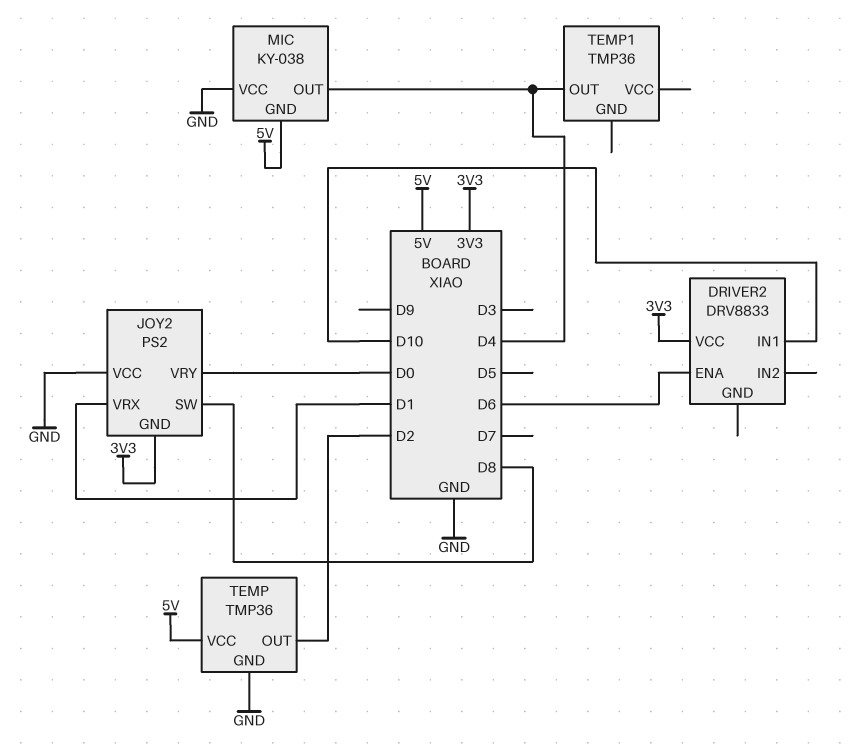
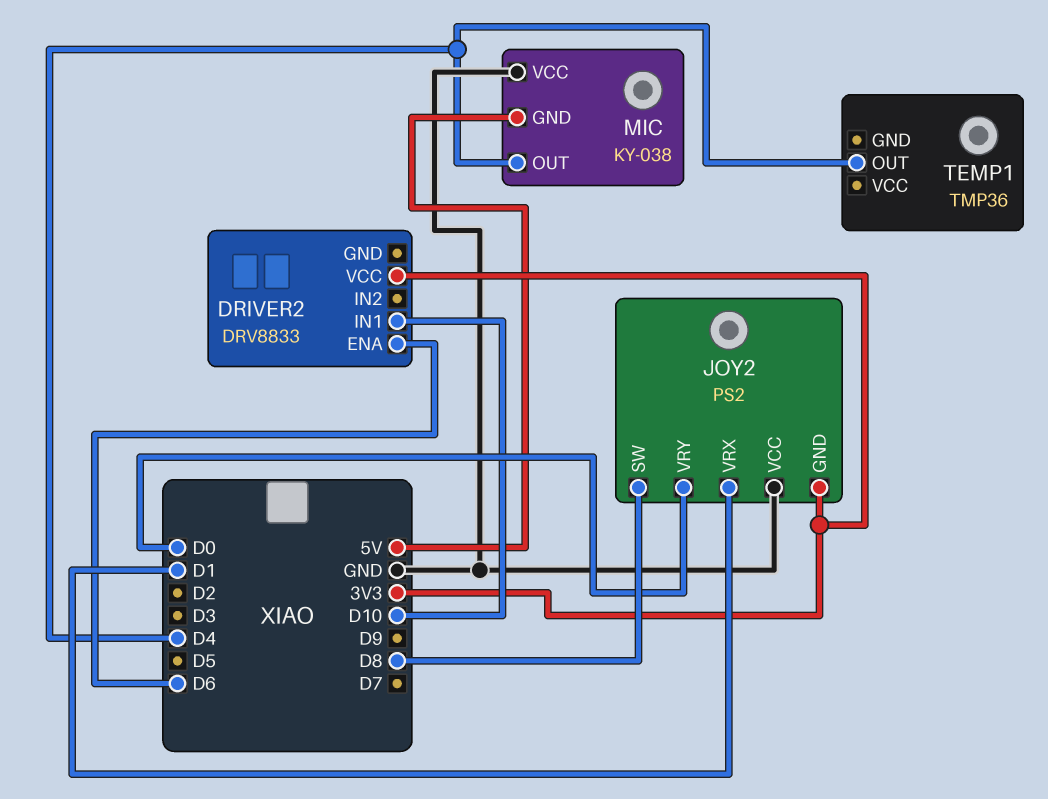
TEMP: TMP36 -> none
TEMP pin GND: GND -> none
TEMP pin OUT: D2 -> none
TEMP pin VCC: 5V -> none

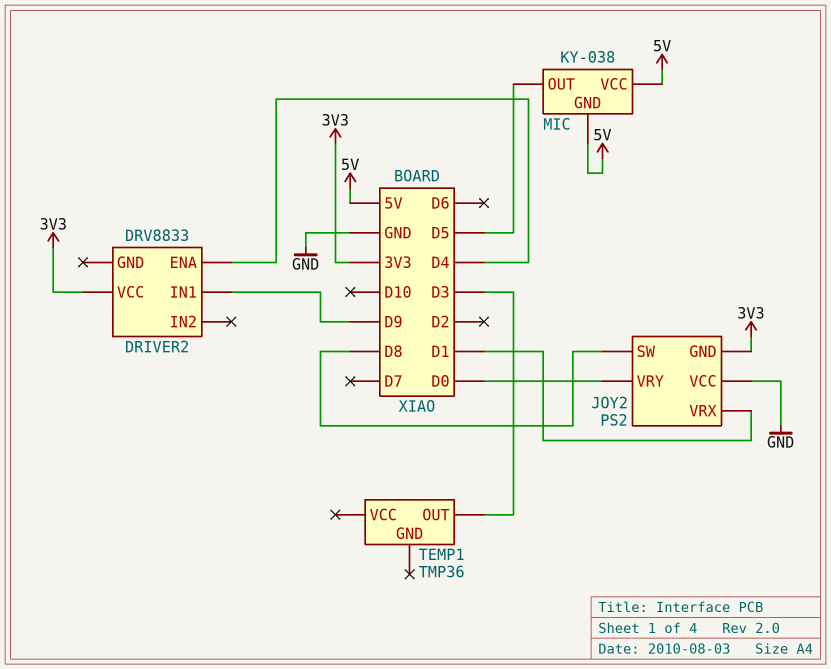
DRIVER2 pin ENA: D6 -> D4
DRIVER2 pin IN1: D10 -> D9
MIC pin OUT: D4 -> D5
MIC pin VCC: GND -> 5V
TEMP1 pin OUT: D4 -> D3

